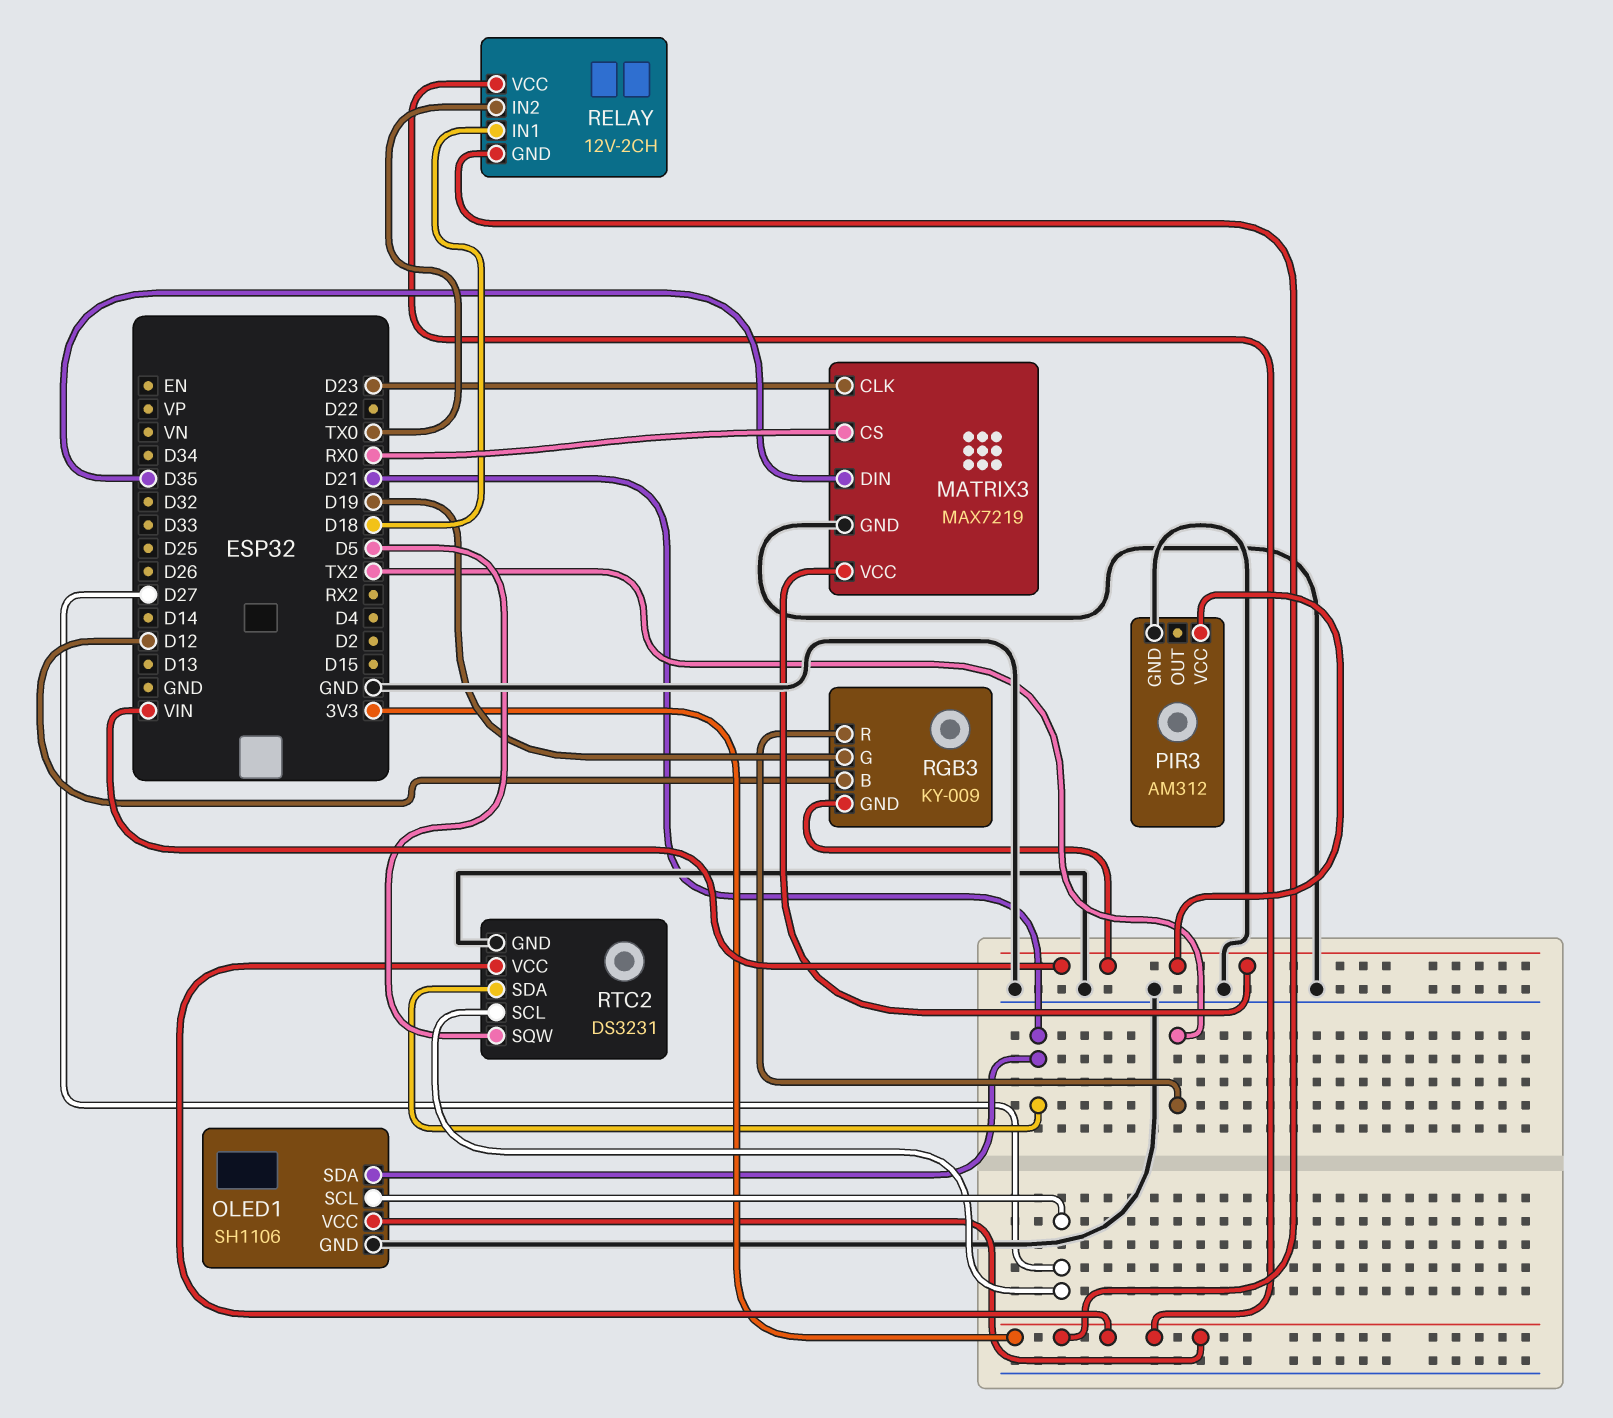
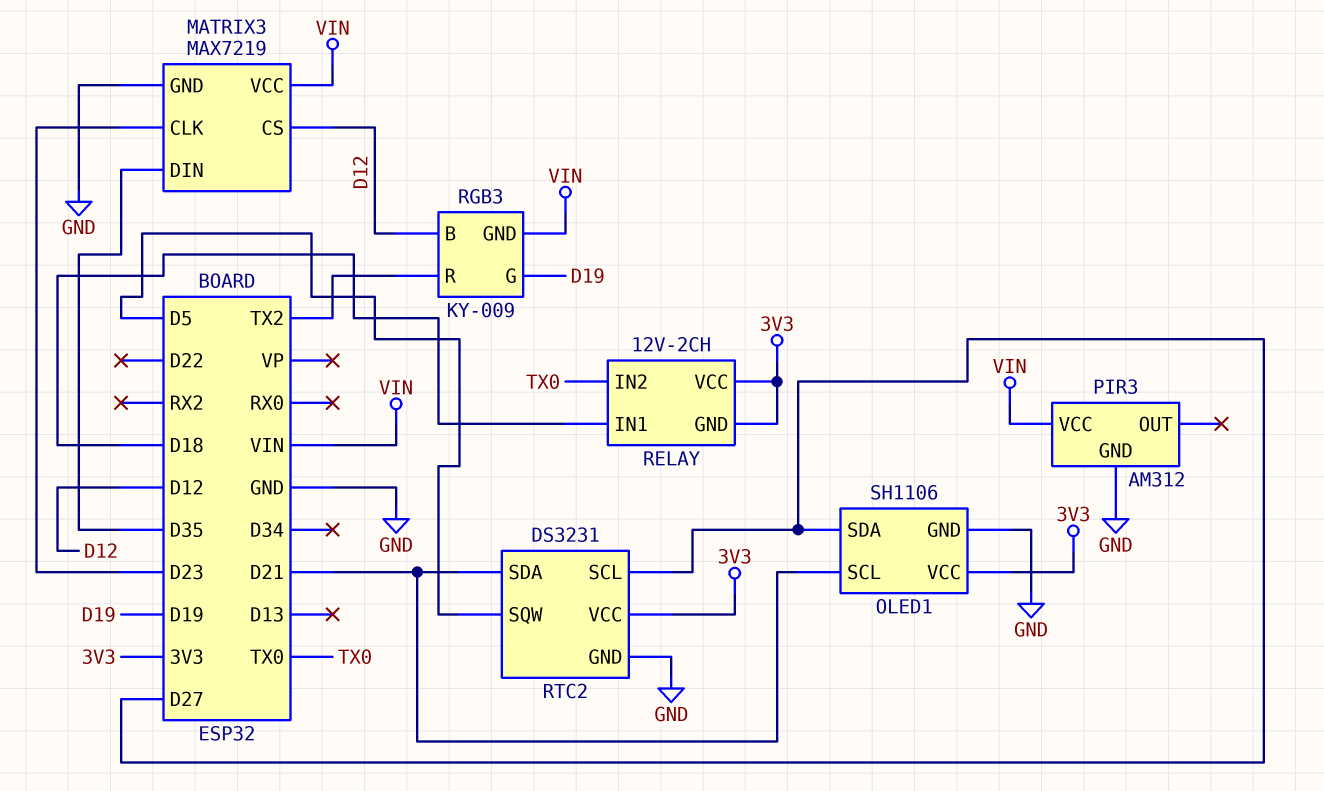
MATRIX3 pin CS: RX0 -> D12
OLED1 pin SCL: D27 -> D21
OLED1 pin SDA: D21 -> D27

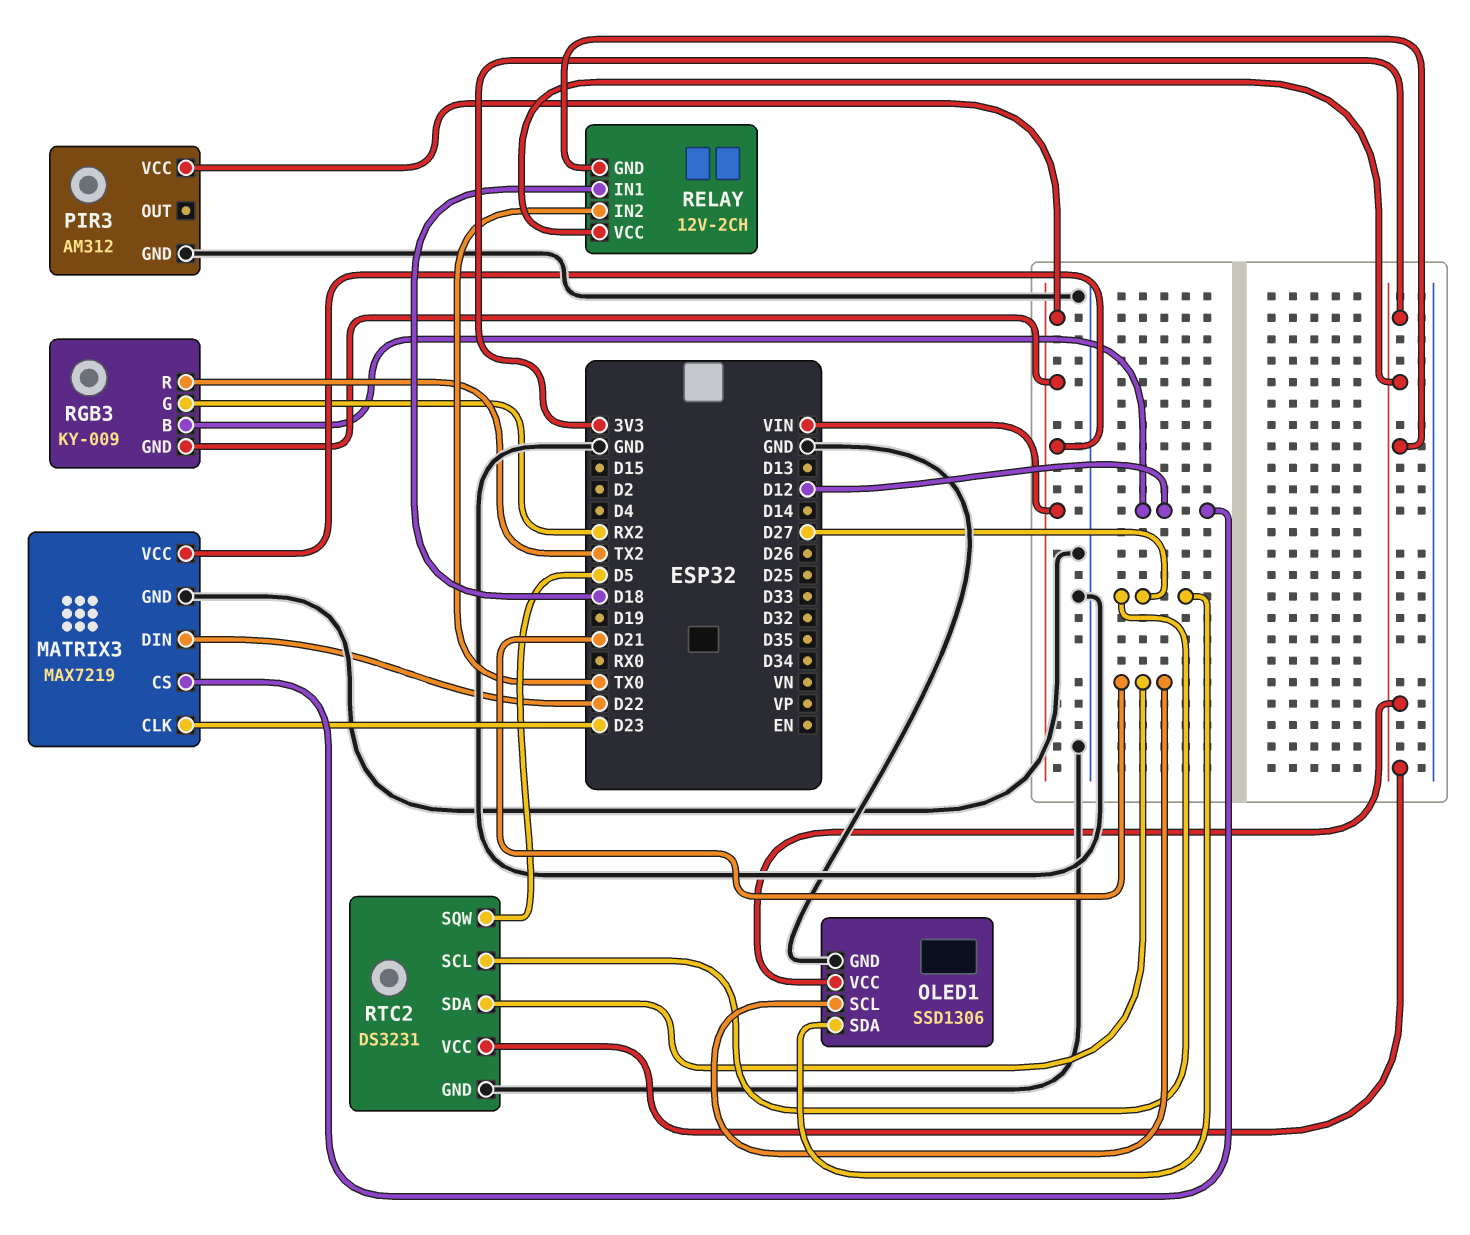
MATRIX3 pin DIN: D35 -> D22
OLED1: SH1106 -> SSD1306
RGB3 pin G: D19 -> RX2

